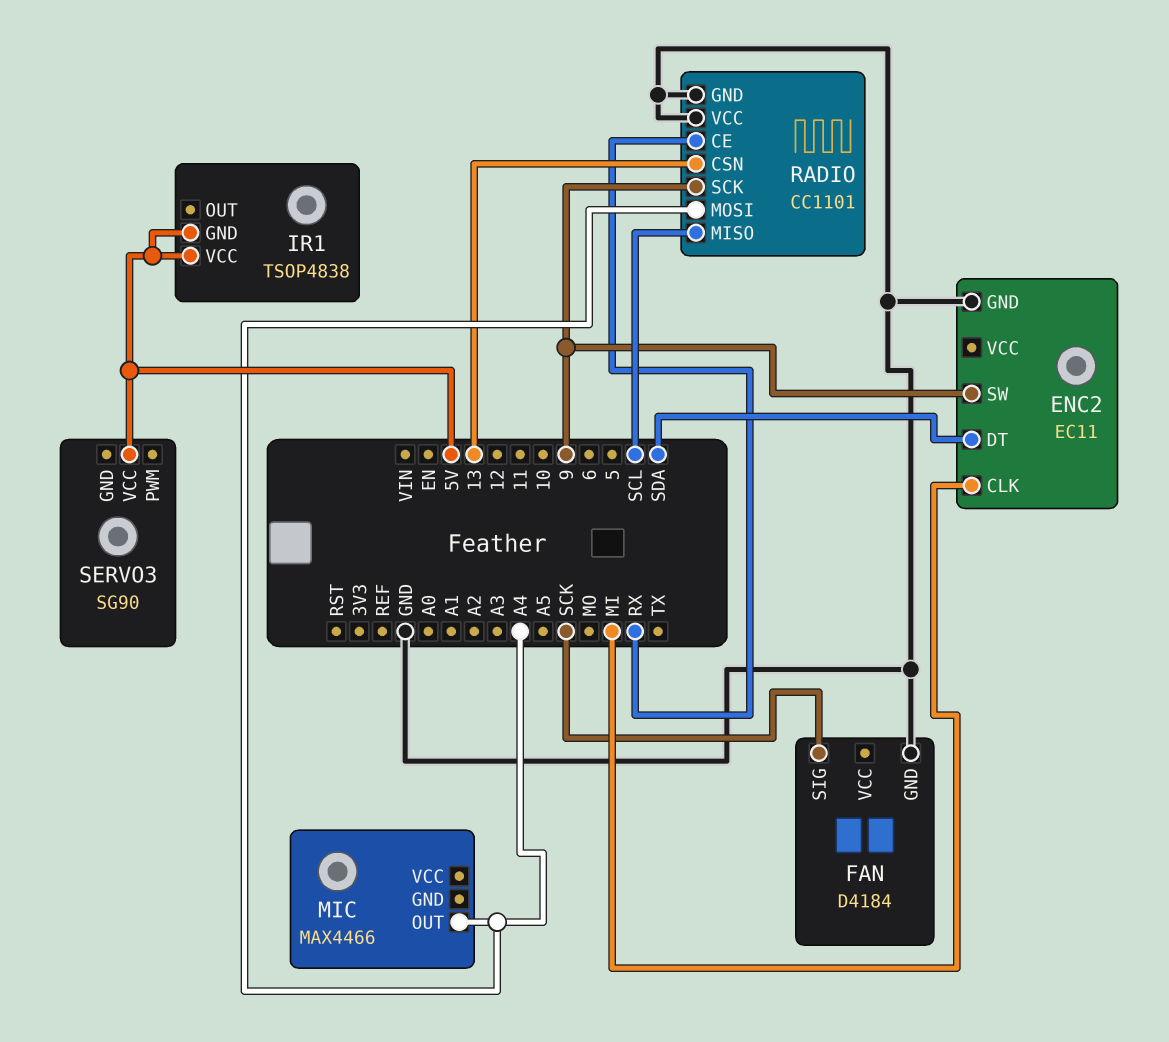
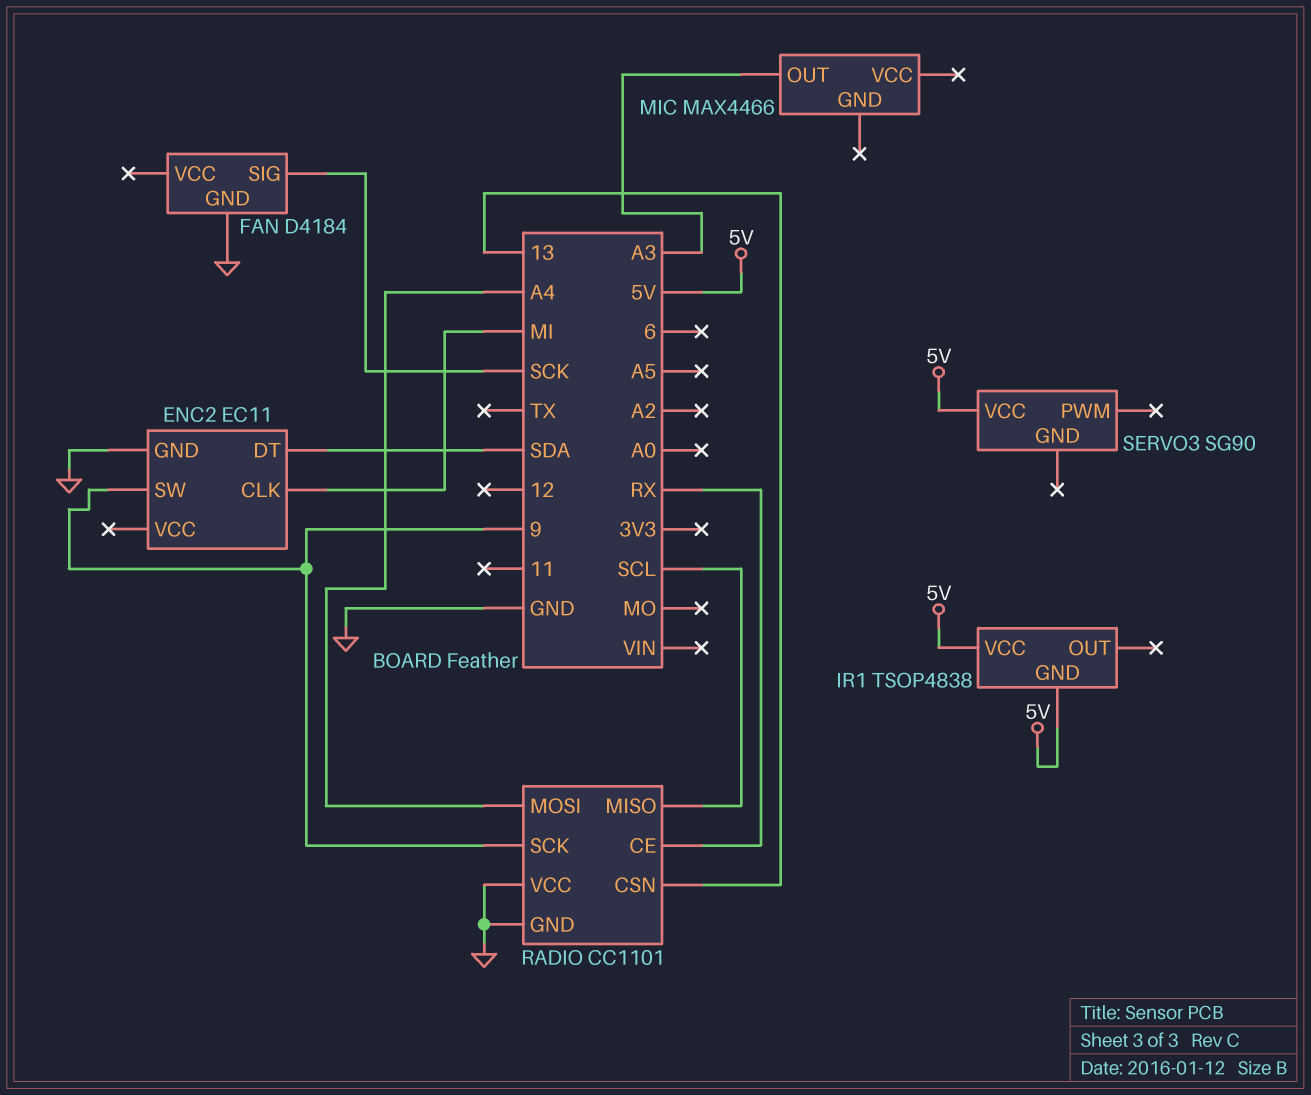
MIC pin OUT: A4 -> A3

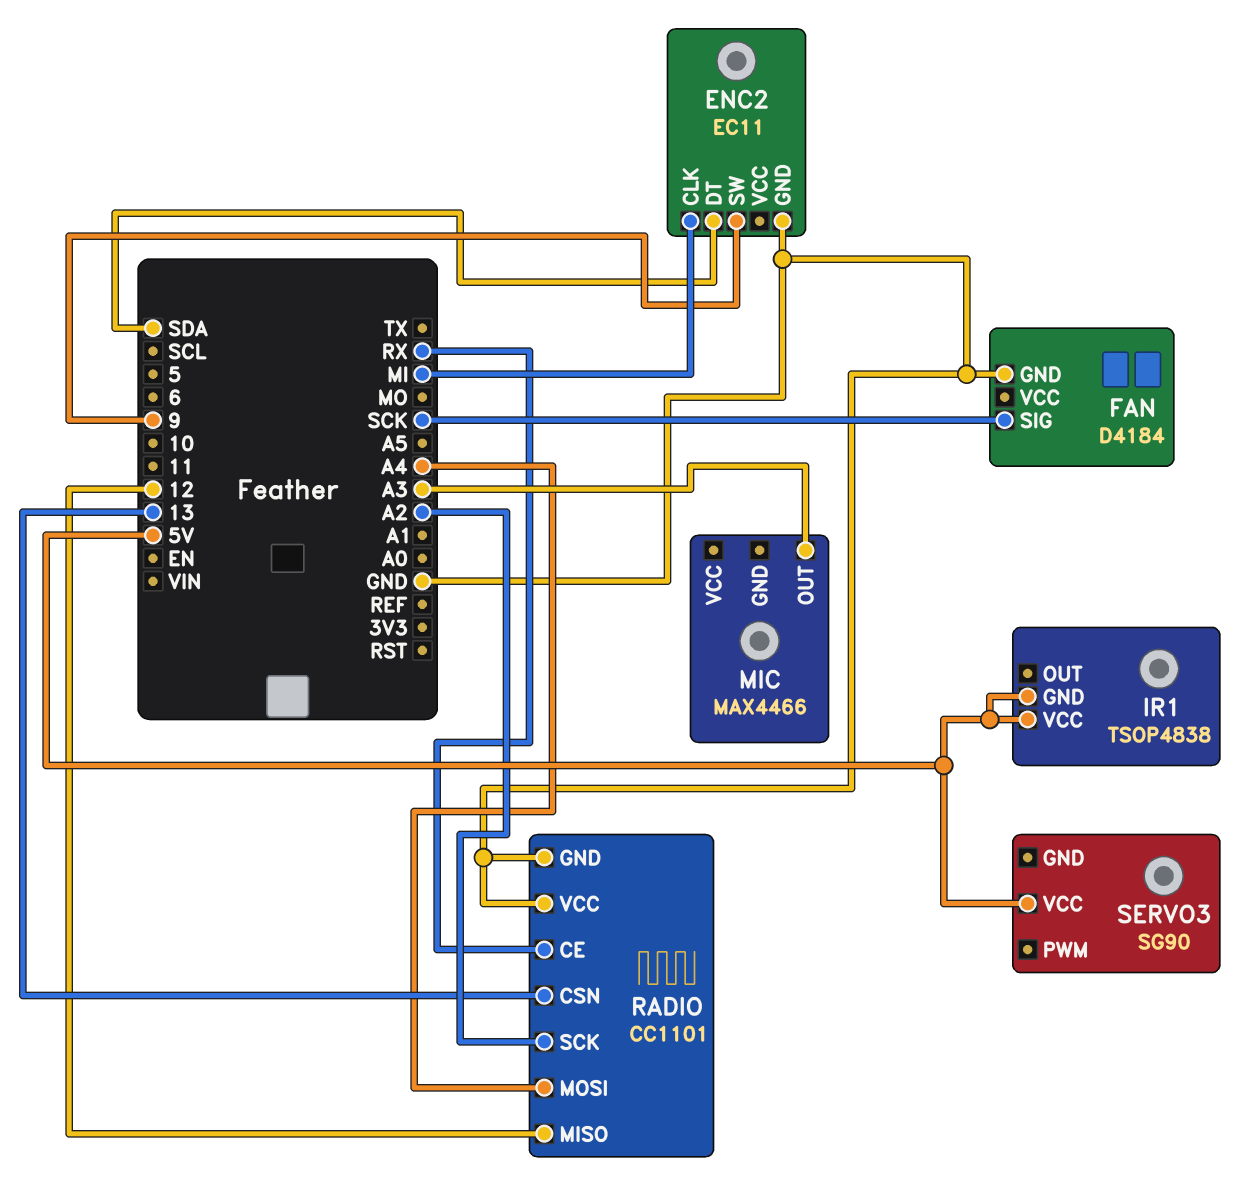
RADIO pin MISO: SCL -> 12
RADIO pin SCK: 9 -> A2

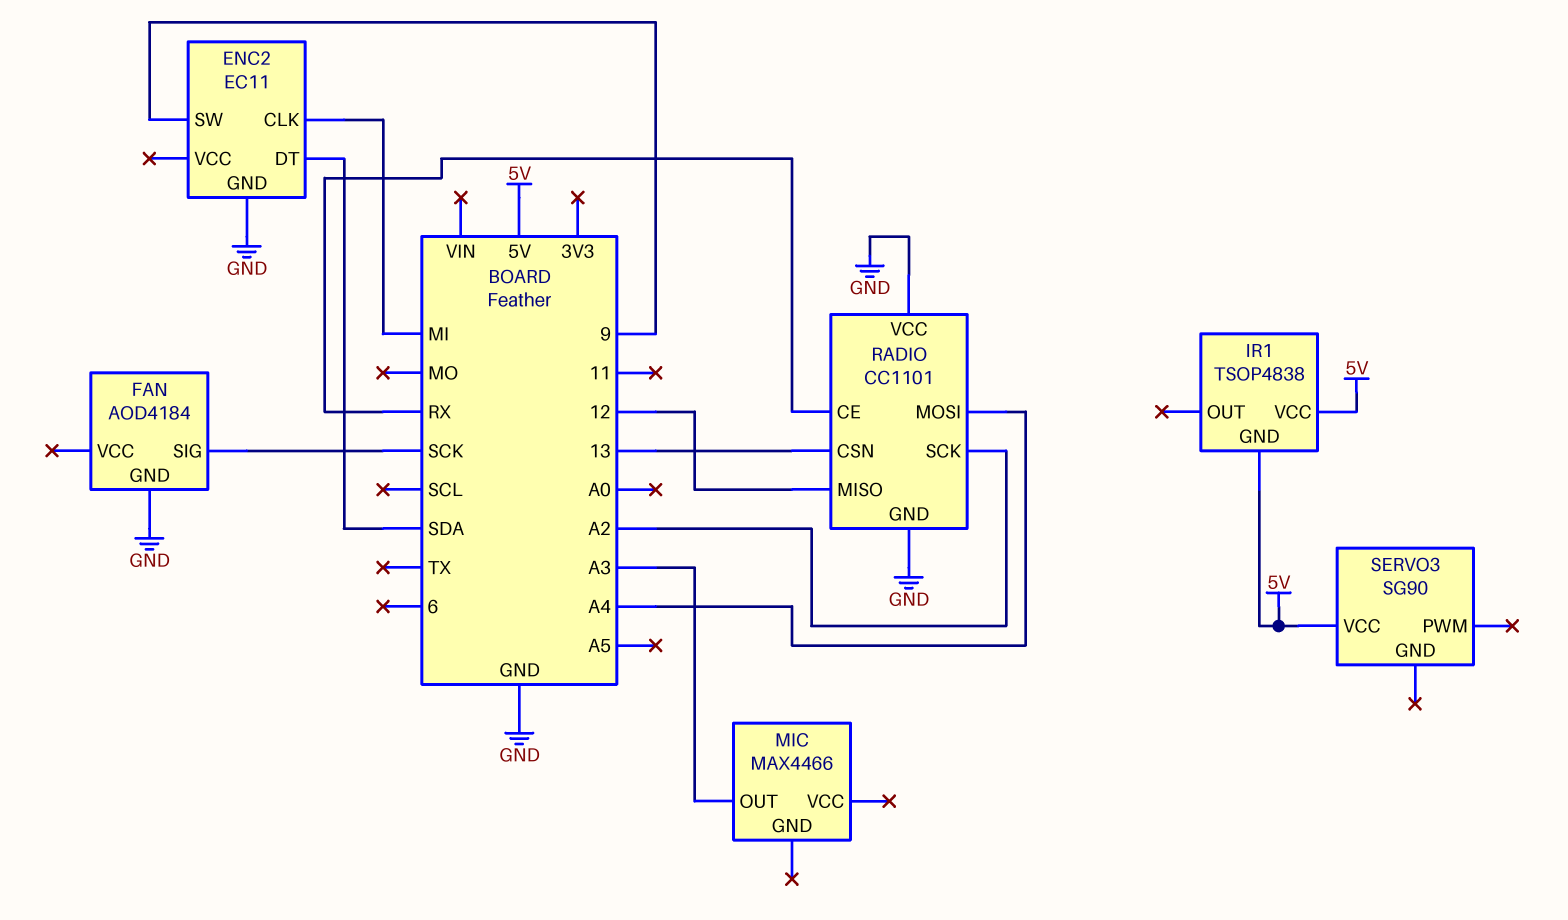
FAN: D4184 -> AOD4184

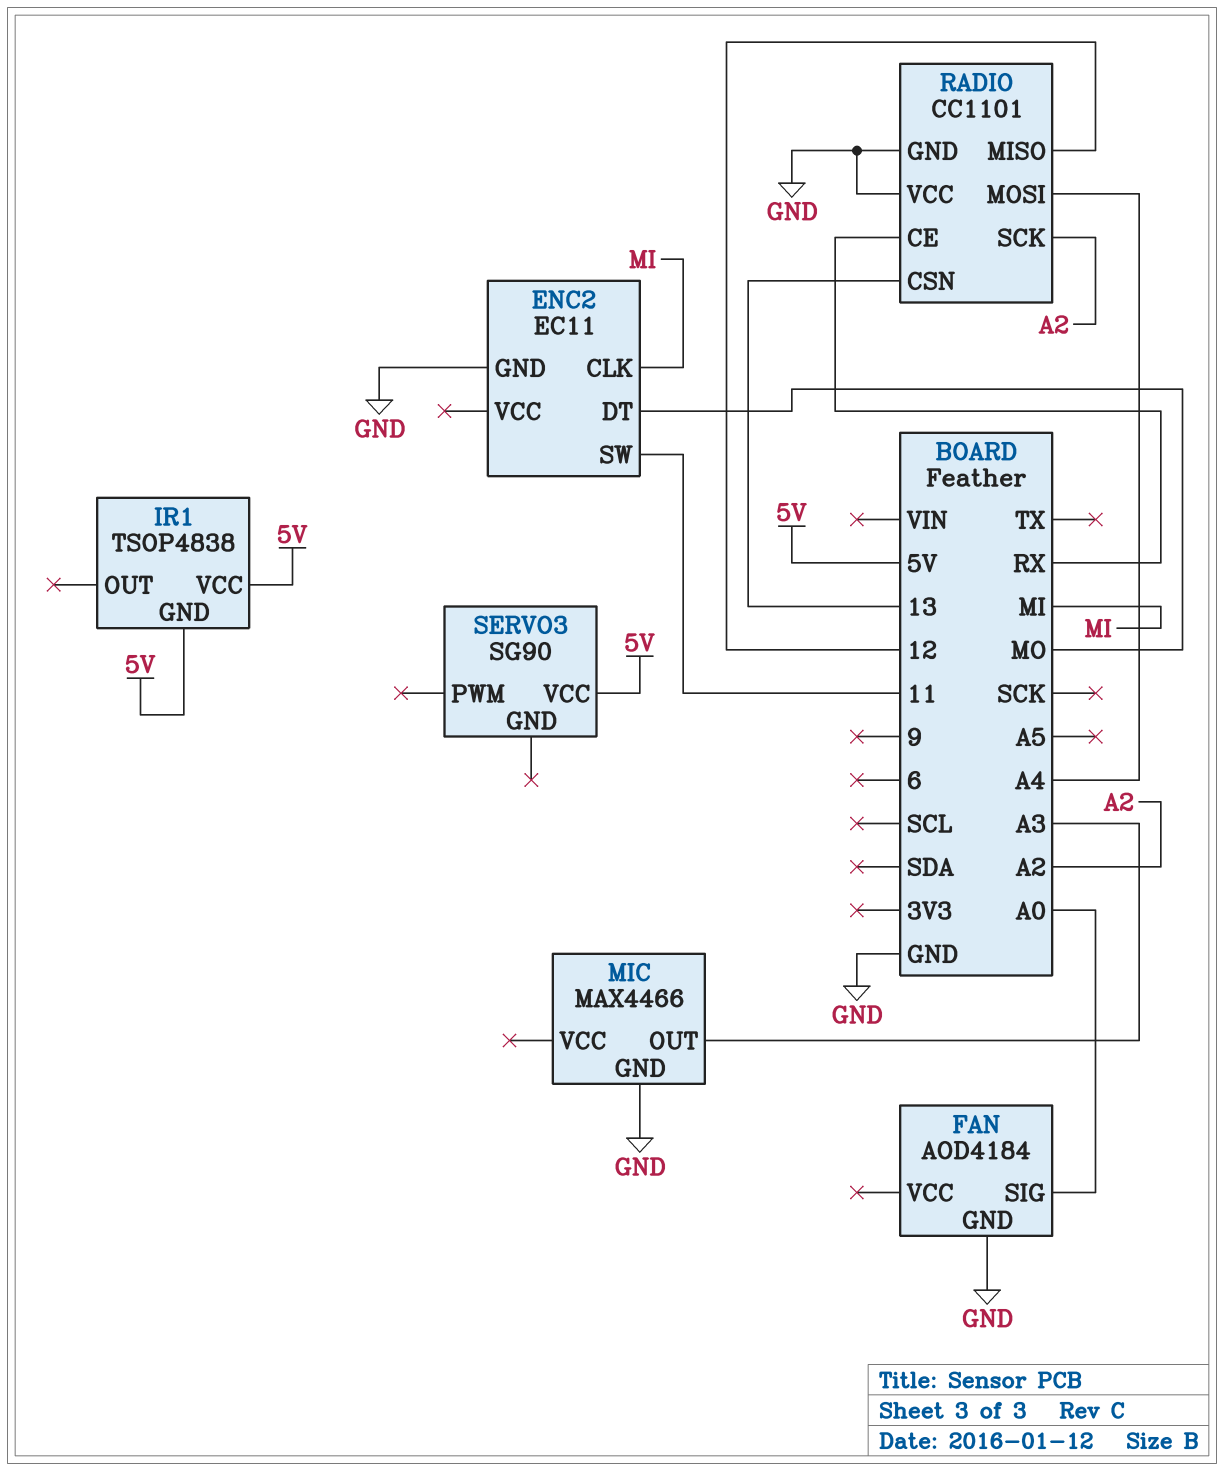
ENC2 pin DT: SDA -> MO
ENC2 pin SW: 9 -> 11
FAN pin SIG: SCK -> A0
MIC pin GND: none -> GND

